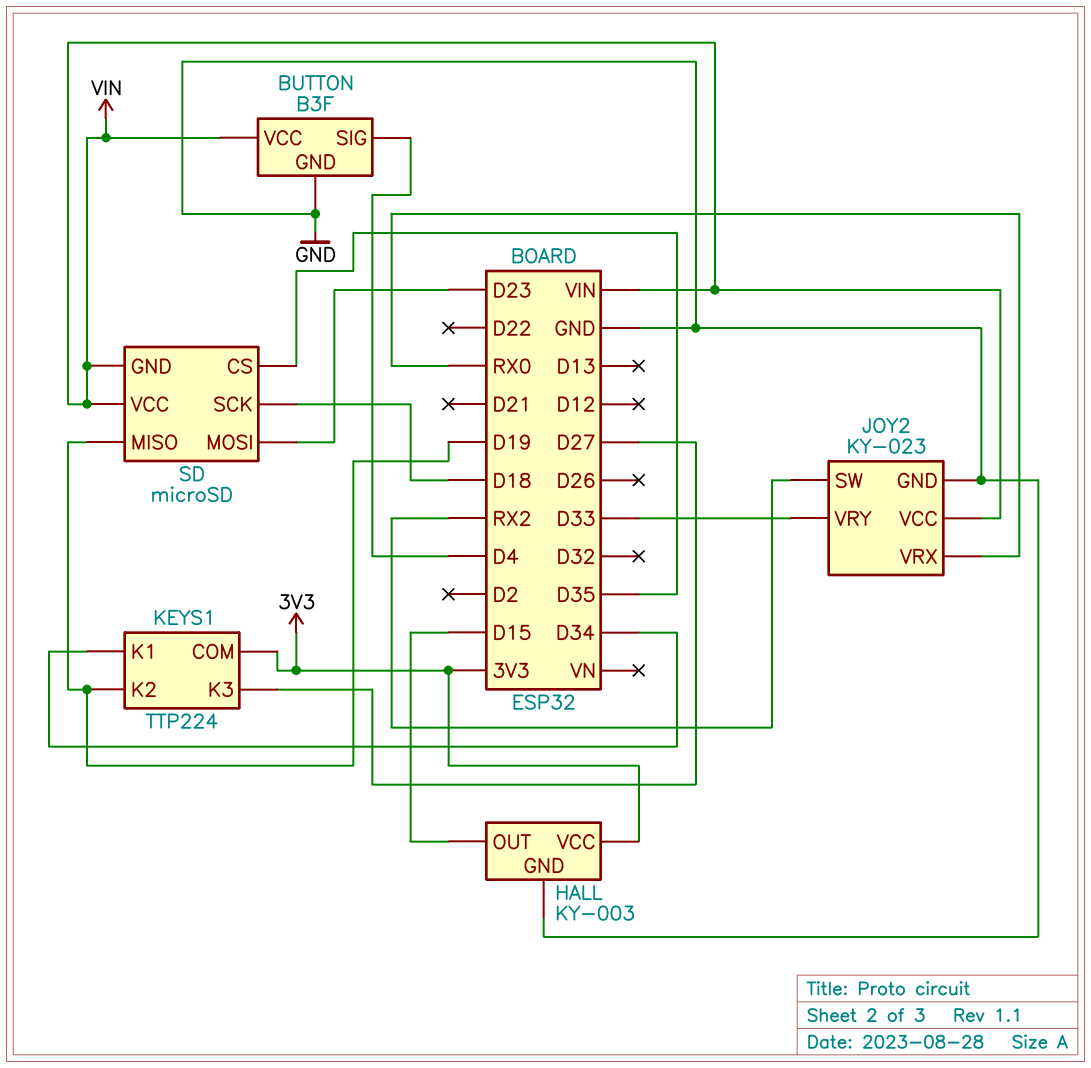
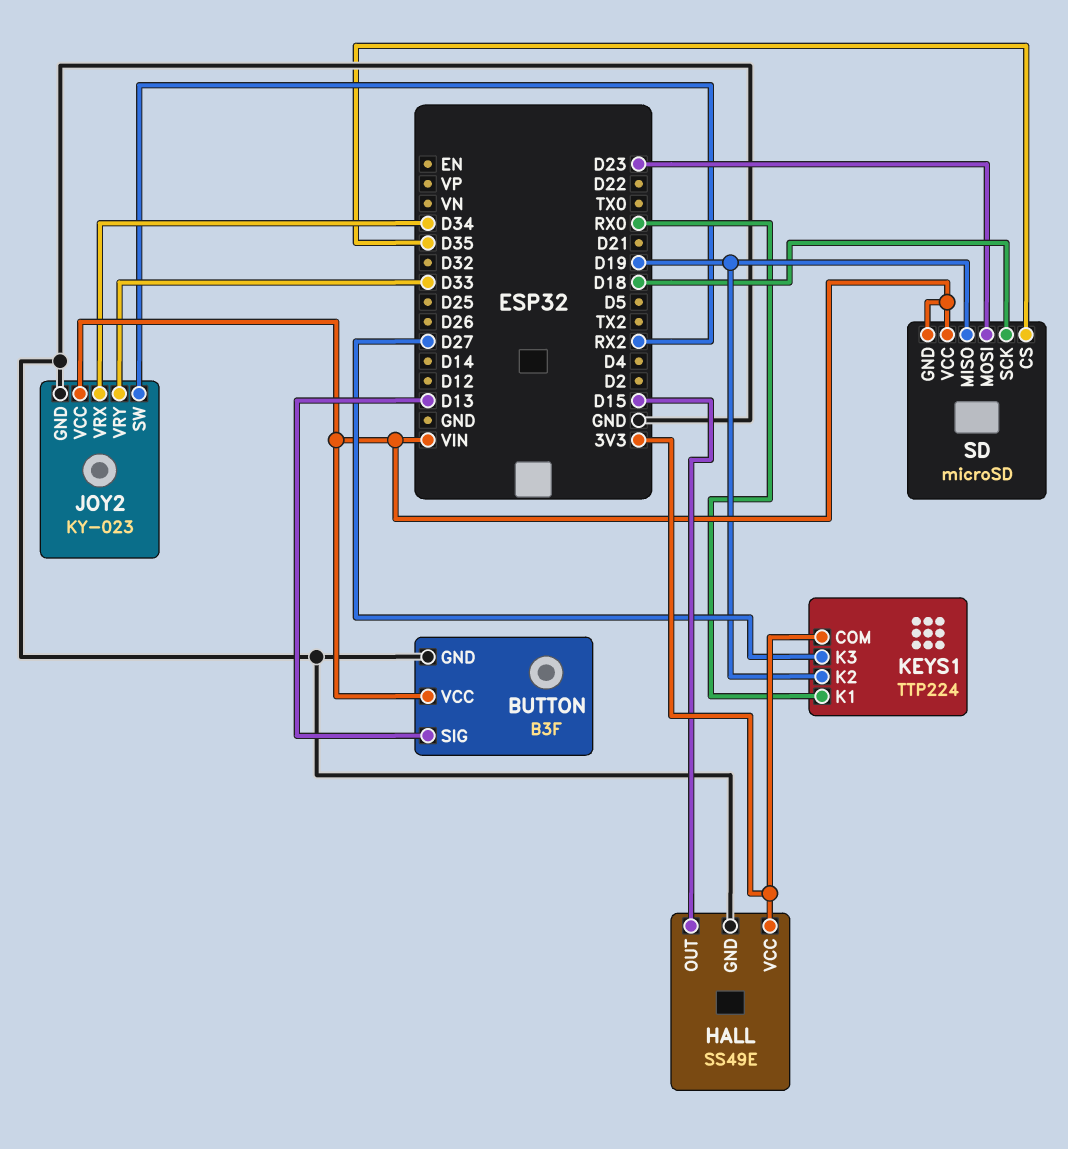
BUTTON pin SIG: D4 -> D13
HALL: KY-003 -> SS49E
JOY2 pin VRX: RX0 -> D34
KEYS1 pin K1: D34 -> RX0

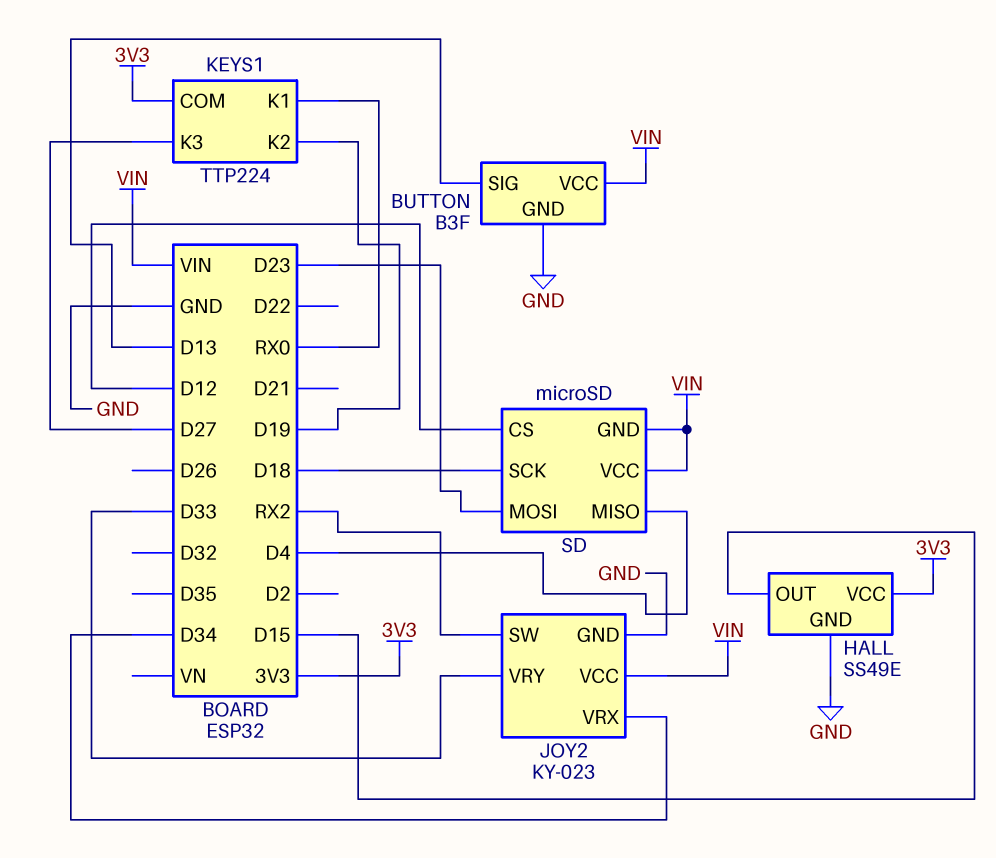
SD pin CS: D35 -> D12
SD pin MISO: D19 -> D4

